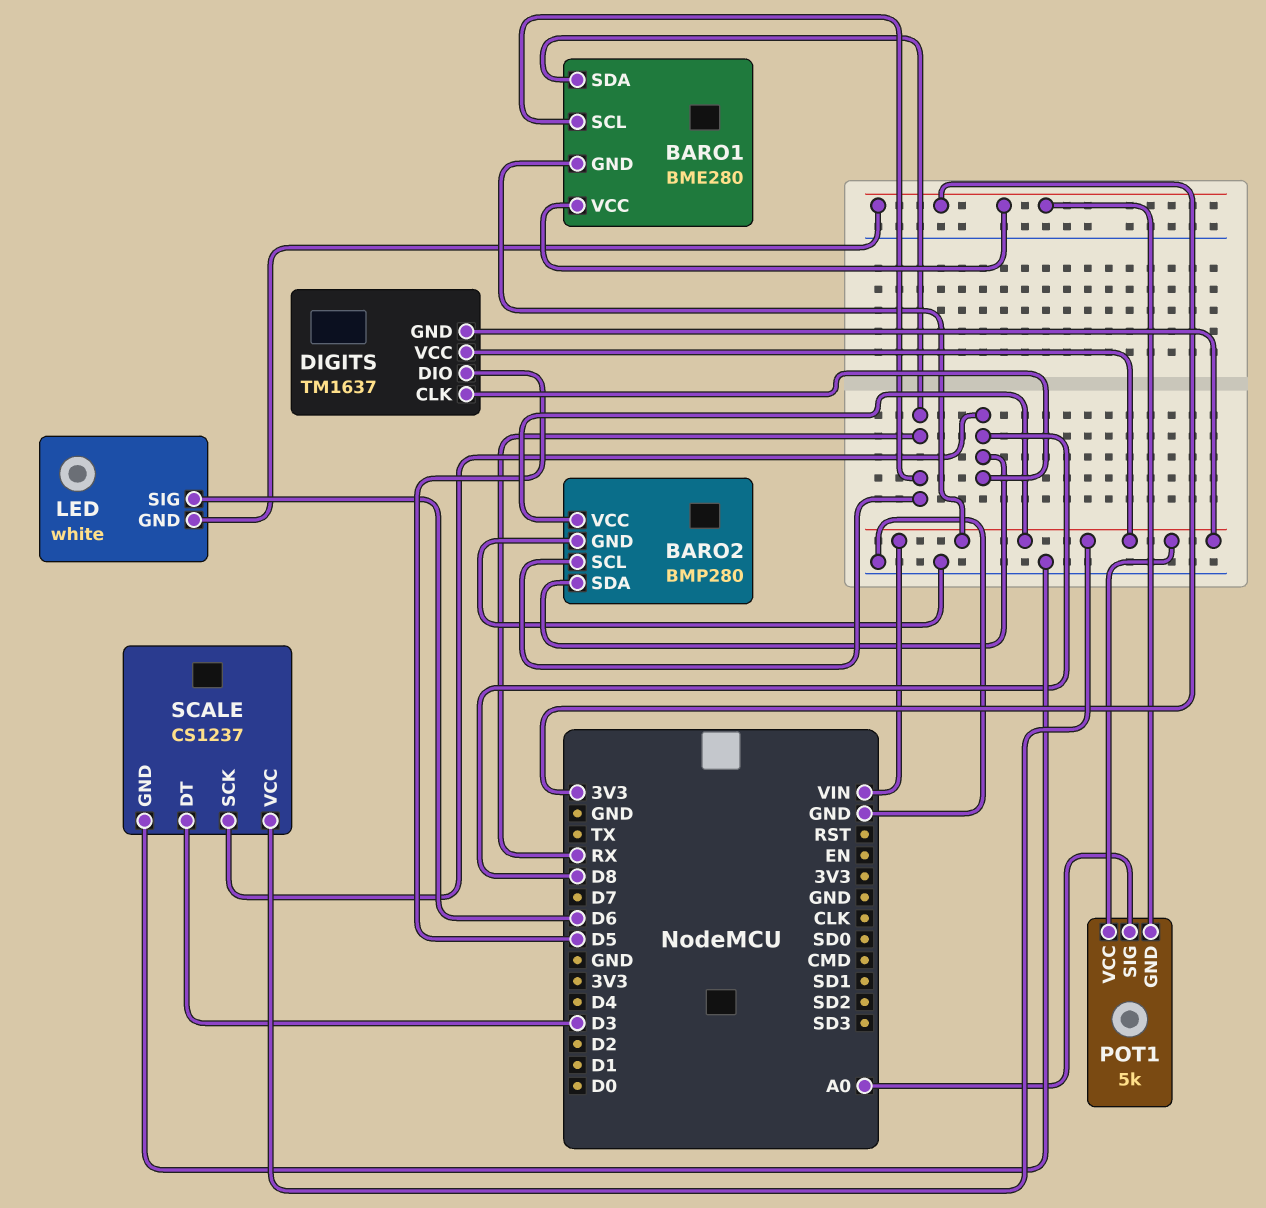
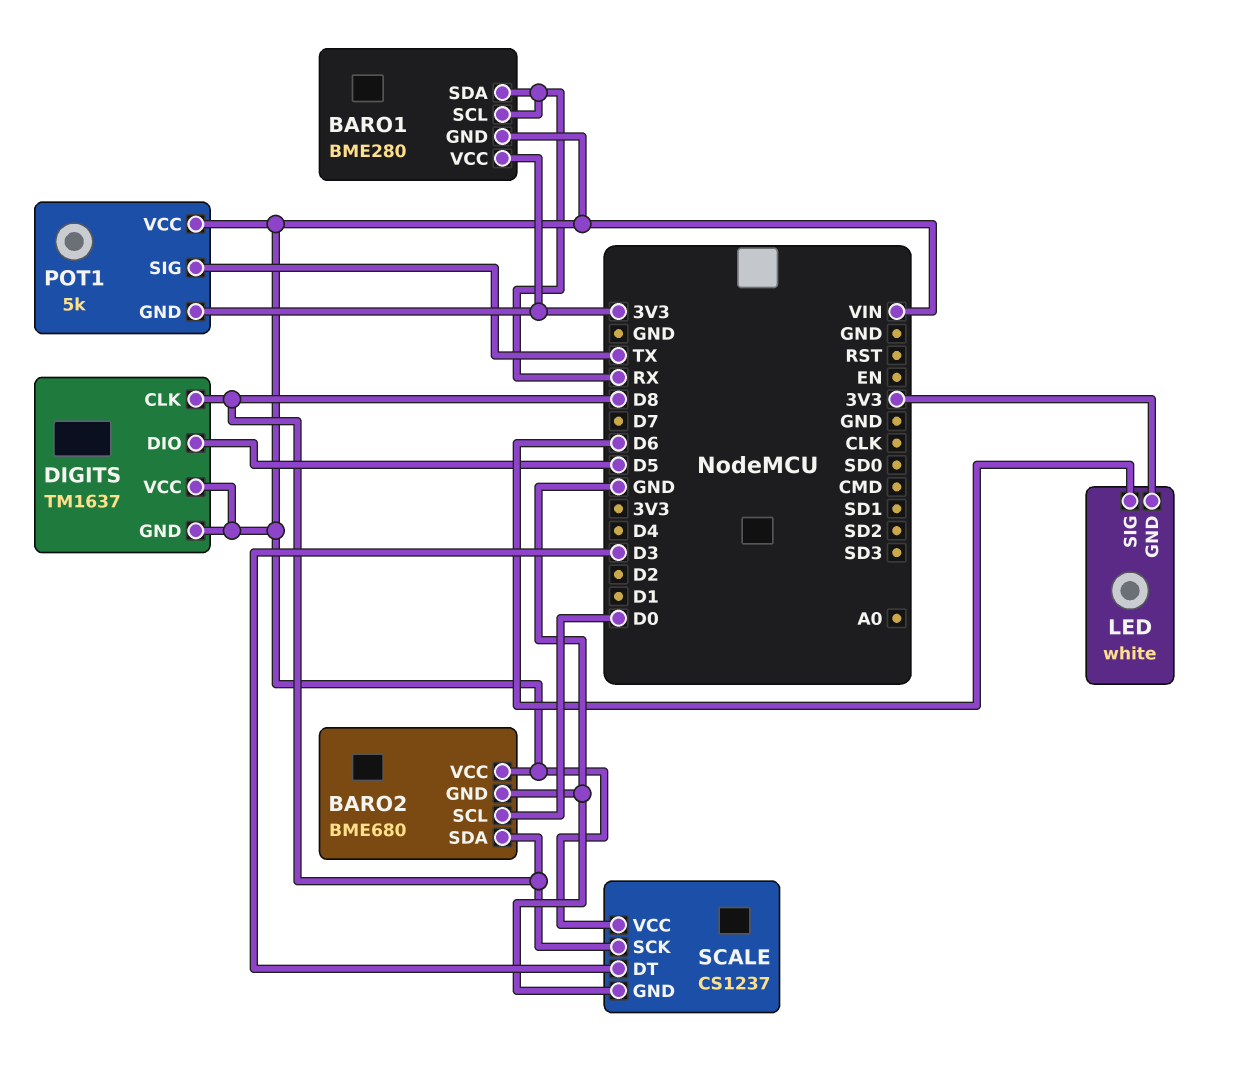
BARO2: BMP280 -> BME680
BARO2 pin SCL: RX -> D0
POT1 pin SIG: A0 -> TX

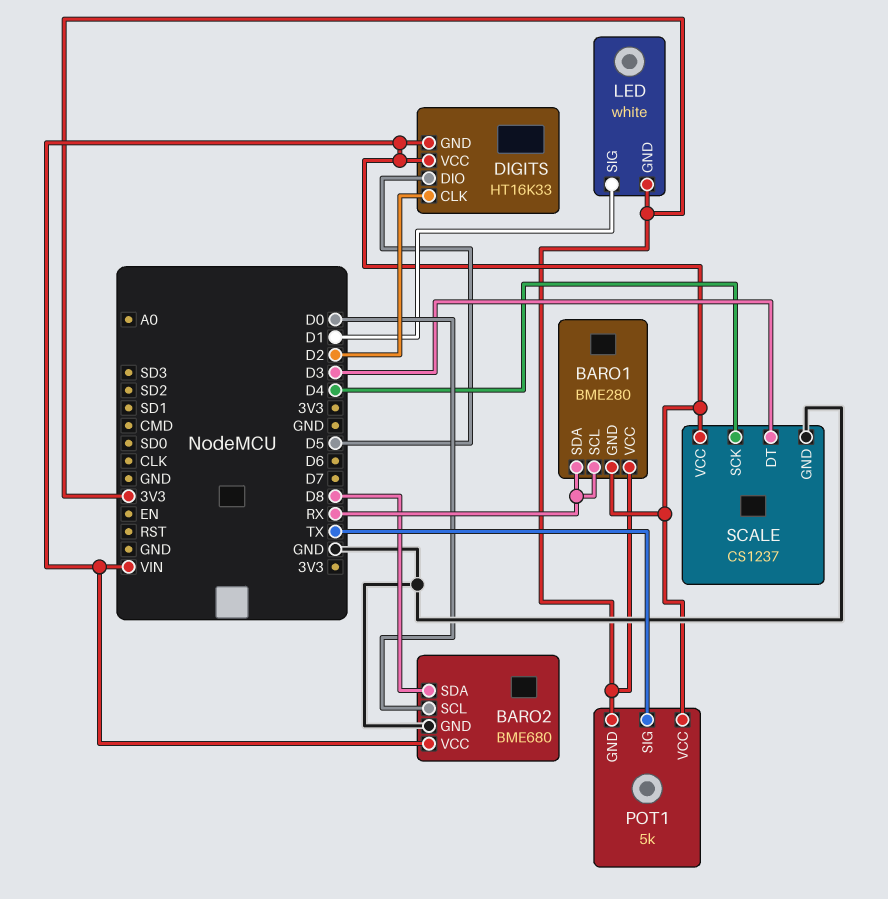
DIGITS: TM1637 -> HT16K33
DIGITS pin CLK: D8 -> D2
LED pin SIG: D6 -> D1
SCALE pin SCK: D8 -> D4

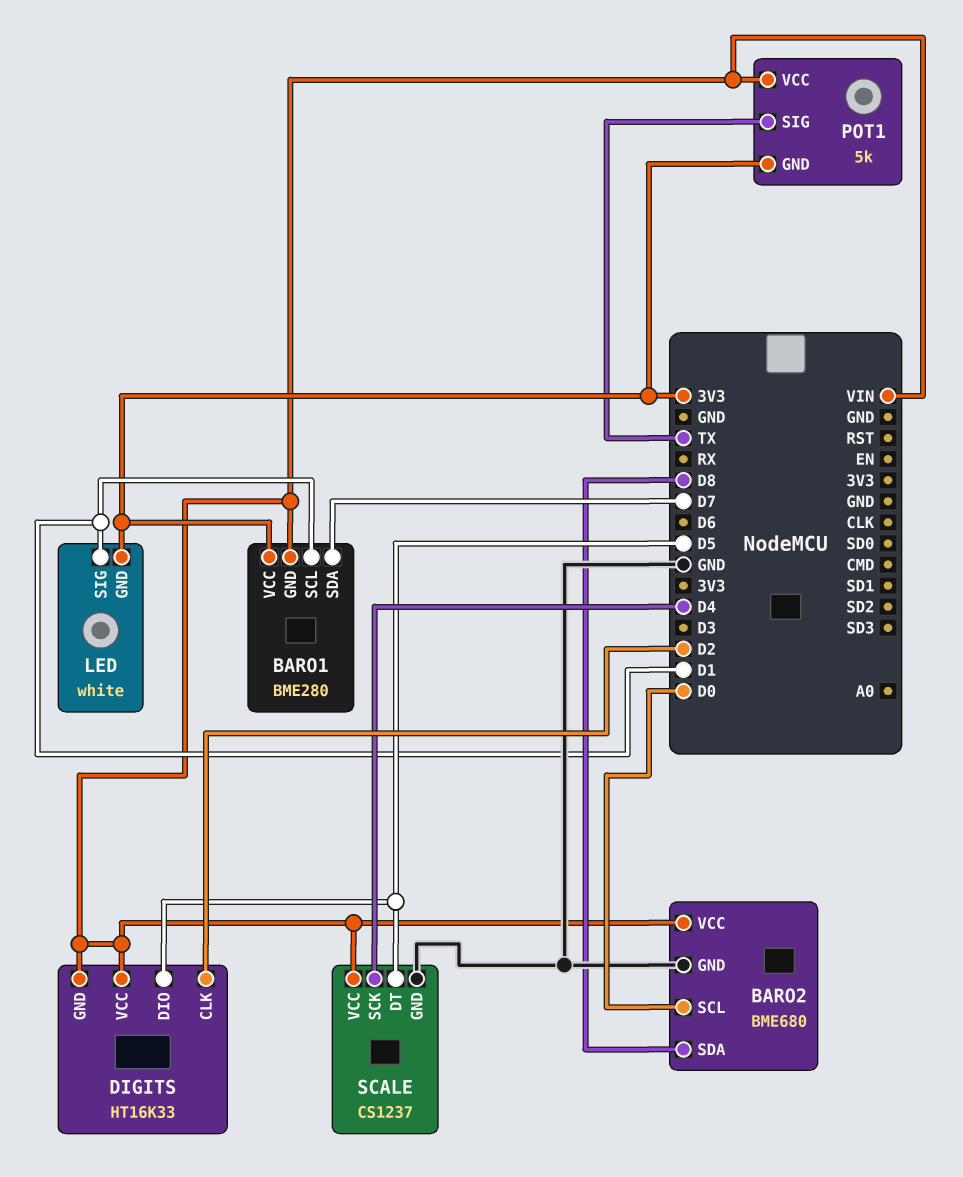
BARO1 pin SCL: RX -> D1
BARO1 pin SDA: RX -> D7
SCALE pin DT: D3 -> D5

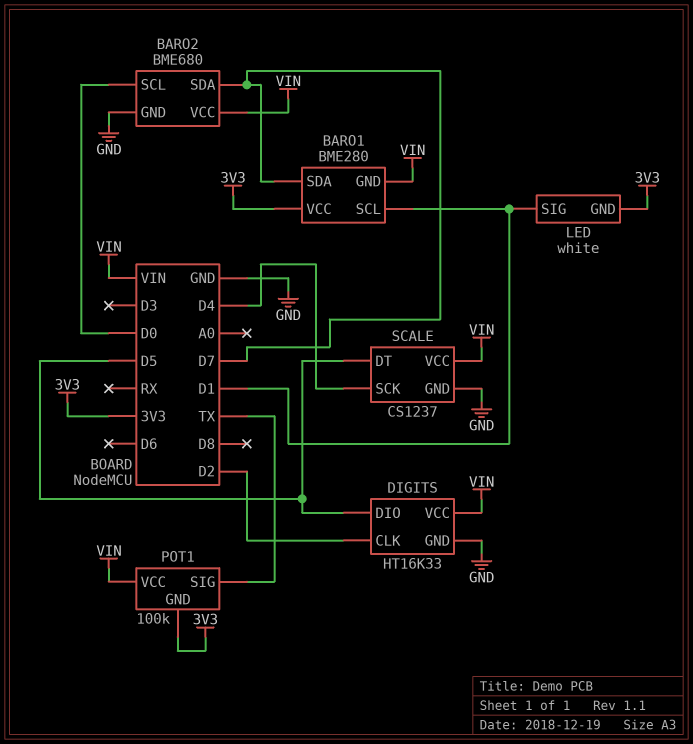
BARO2 pin SDA: D8 -> D7
DIGITS pin GND: VIN -> GND
POT1: 5k -> 100k

